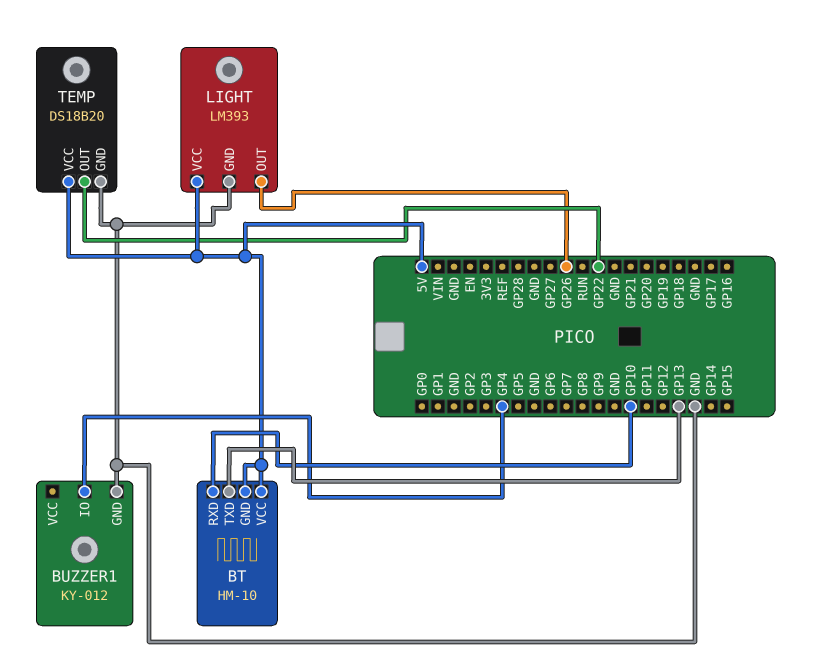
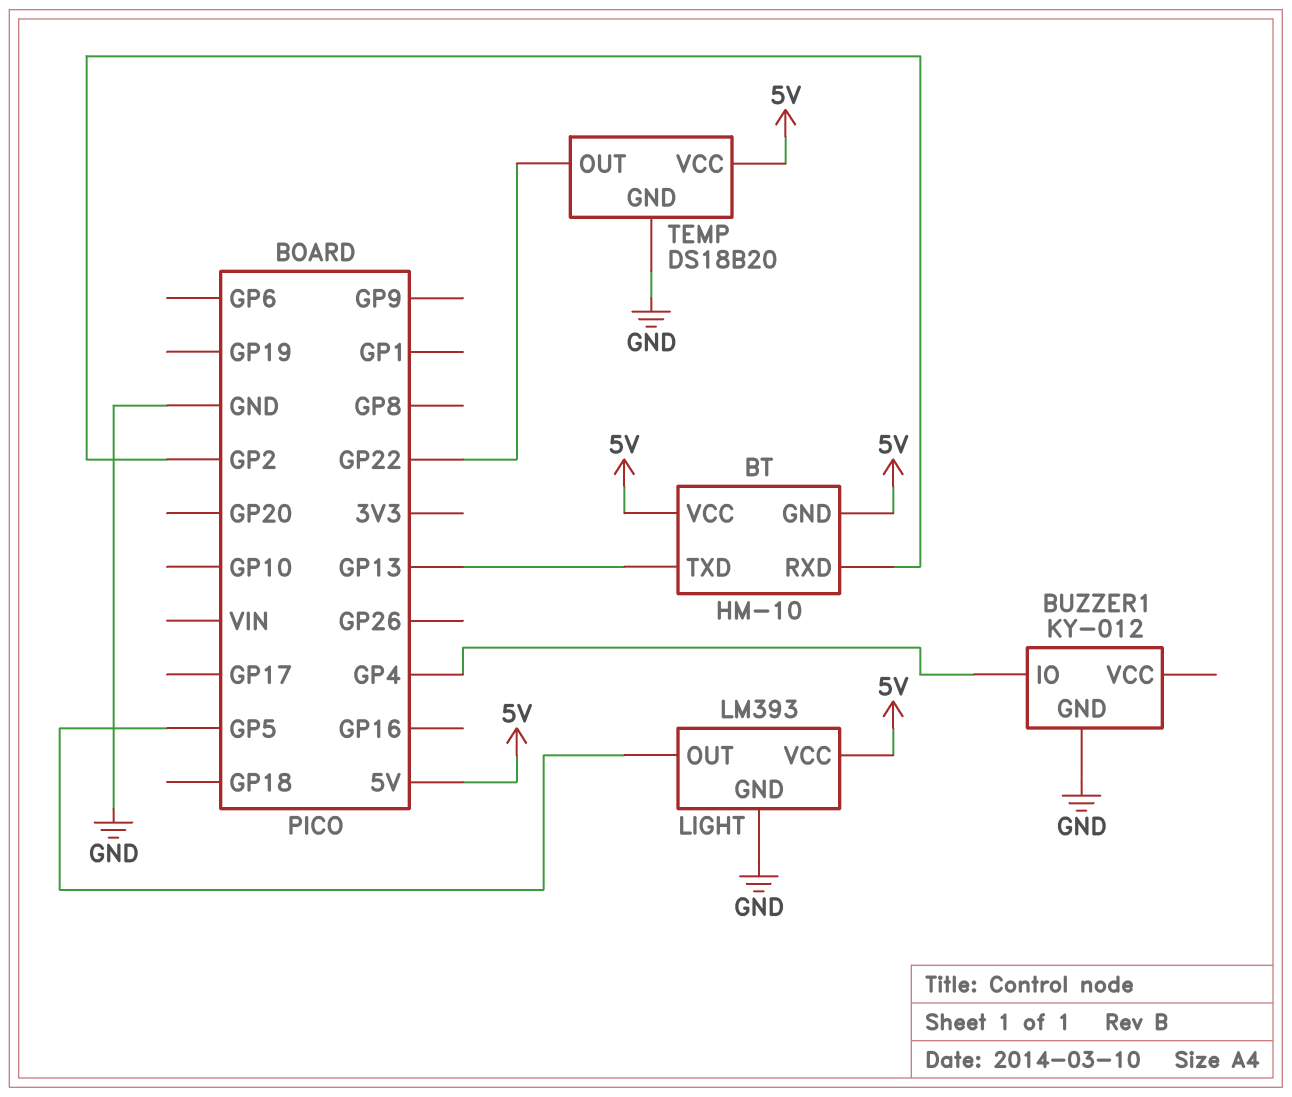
BT pin RXD: GP10 -> GP2
LIGHT pin OUT: GP26 -> GP5

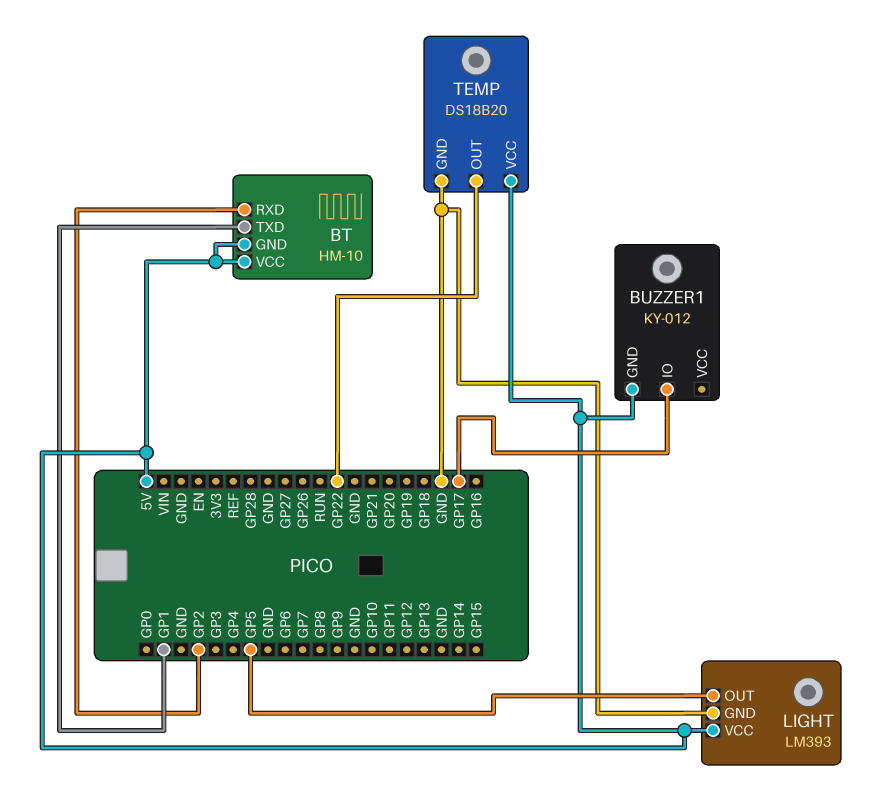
BT pin TXD: GP13 -> GP1
BUZZER1 pin GND: GND -> 5V
BUZZER1 pin IO: GP4 -> GP17

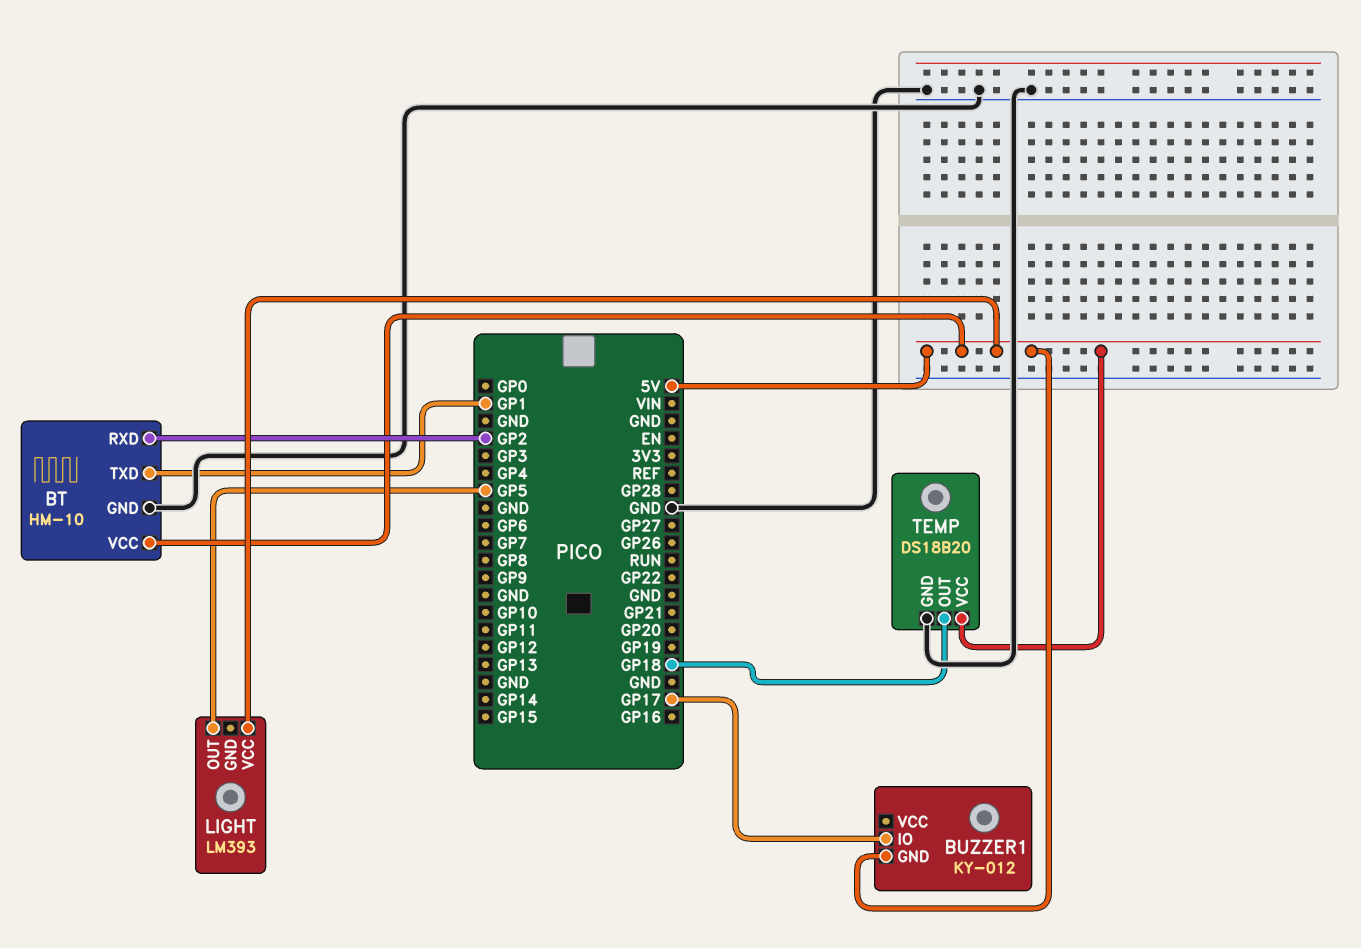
BT pin GND: 5V -> GND
LIGHT pin GND: GND -> none
TEMP pin OUT: GP22 -> GP18

